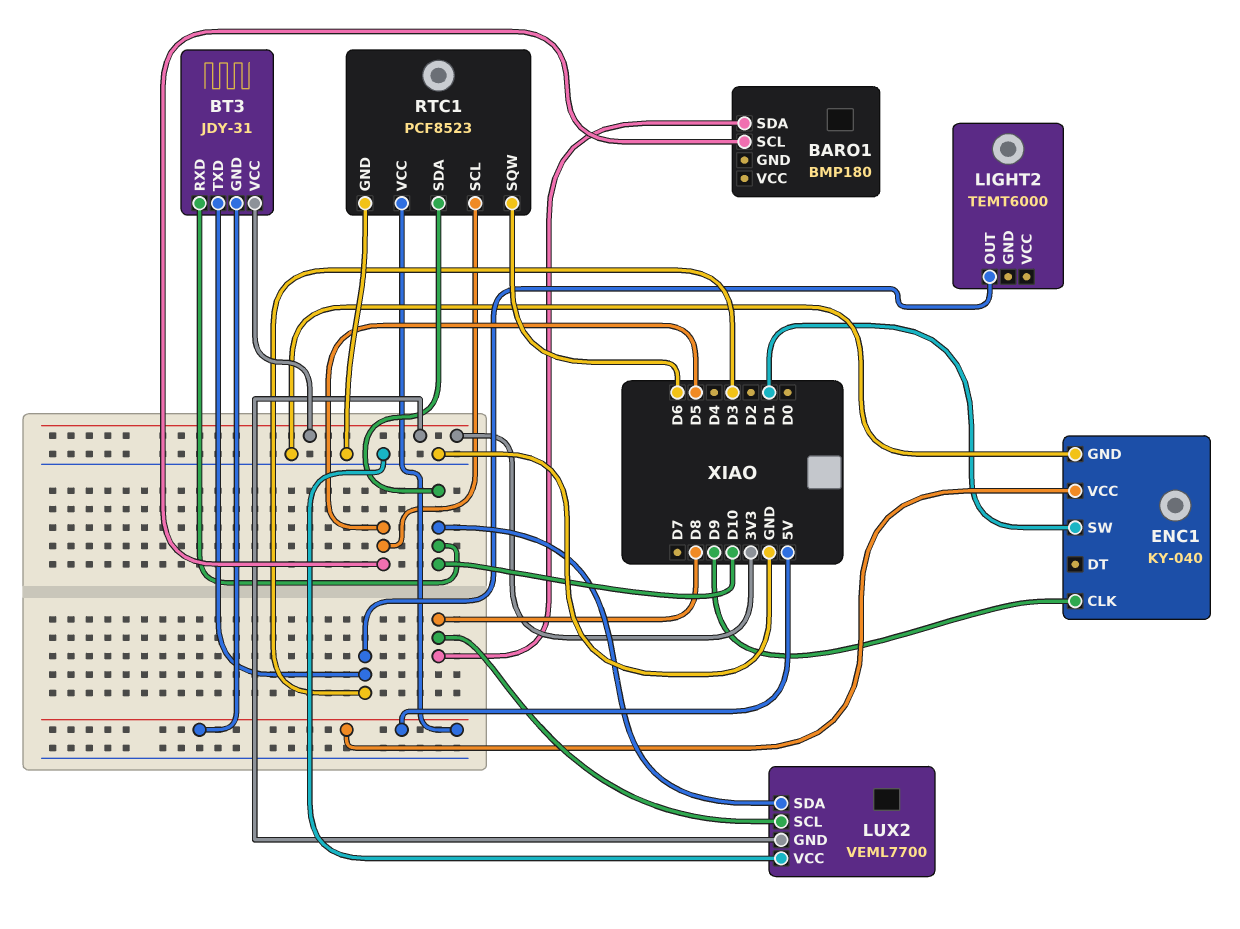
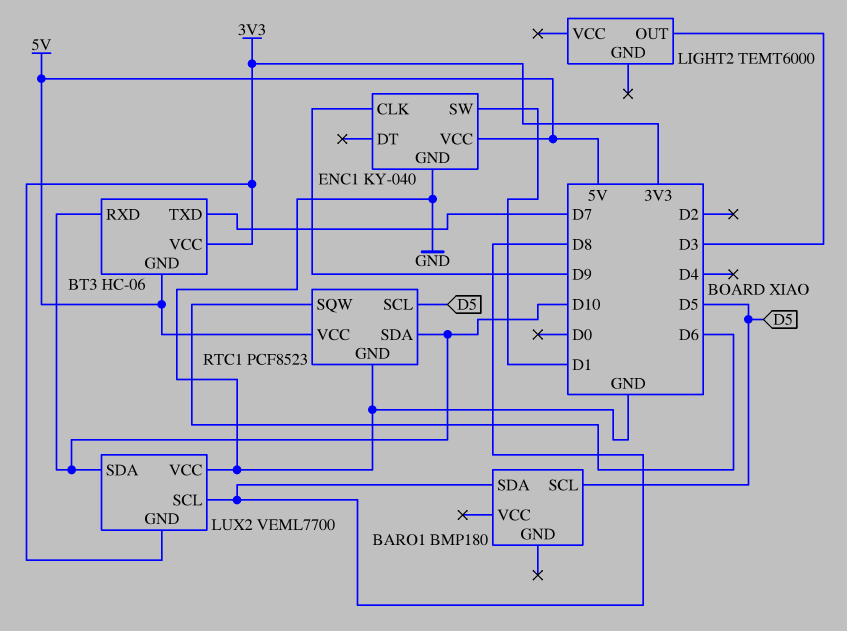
BT3: JDY-31 -> HC-06
BT3 pin TXD: D3 -> D7

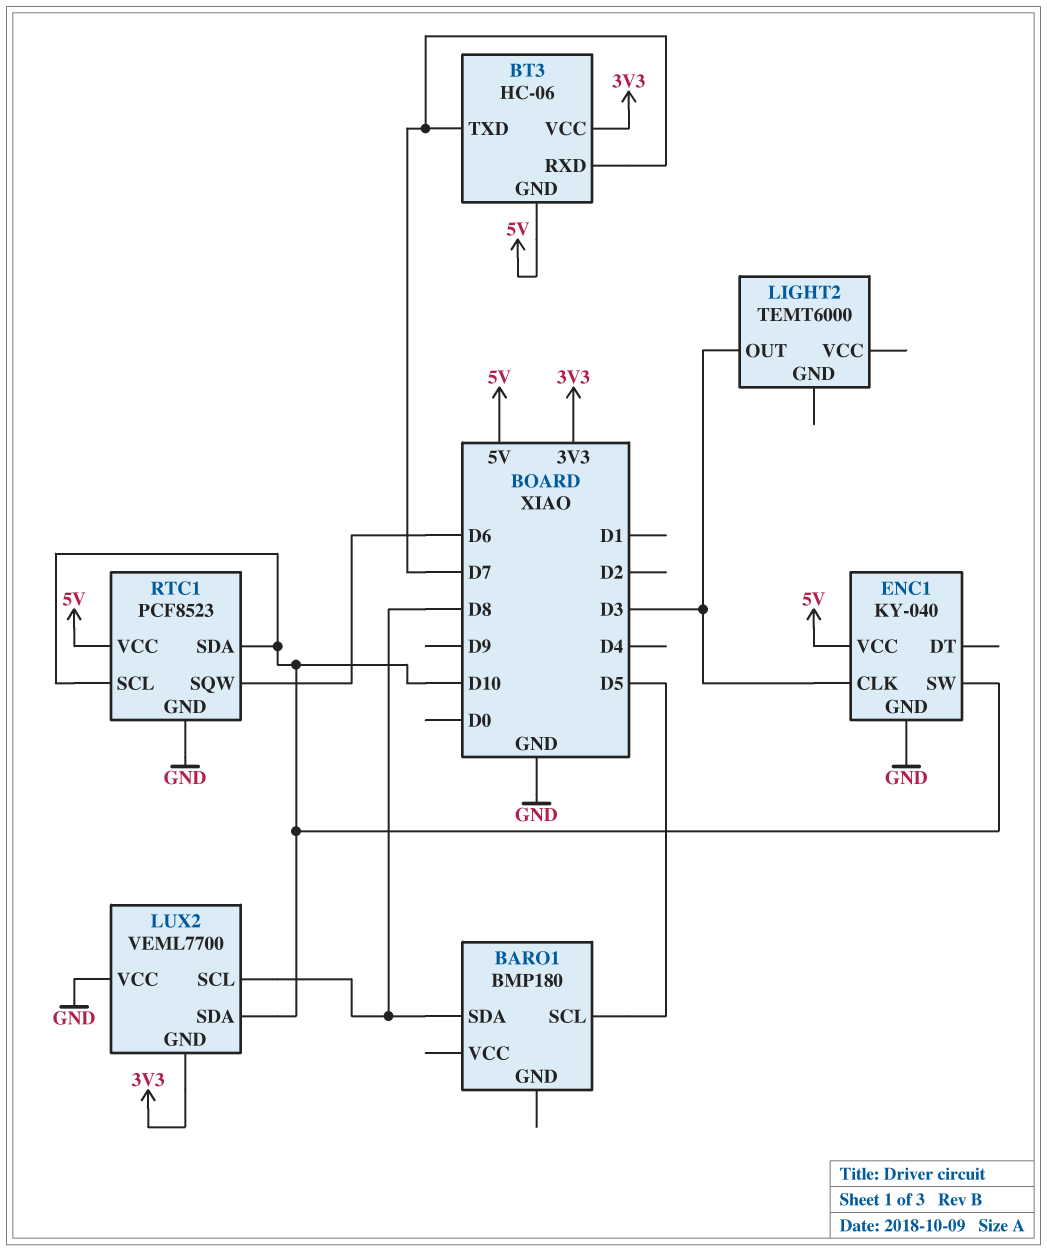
BT3 pin RXD: D10 -> D7
ENC1 pin CLK: D9 -> D3
ENC1 pin SW: D1 -> D10
RTC1 pin SCL: D5 -> D10

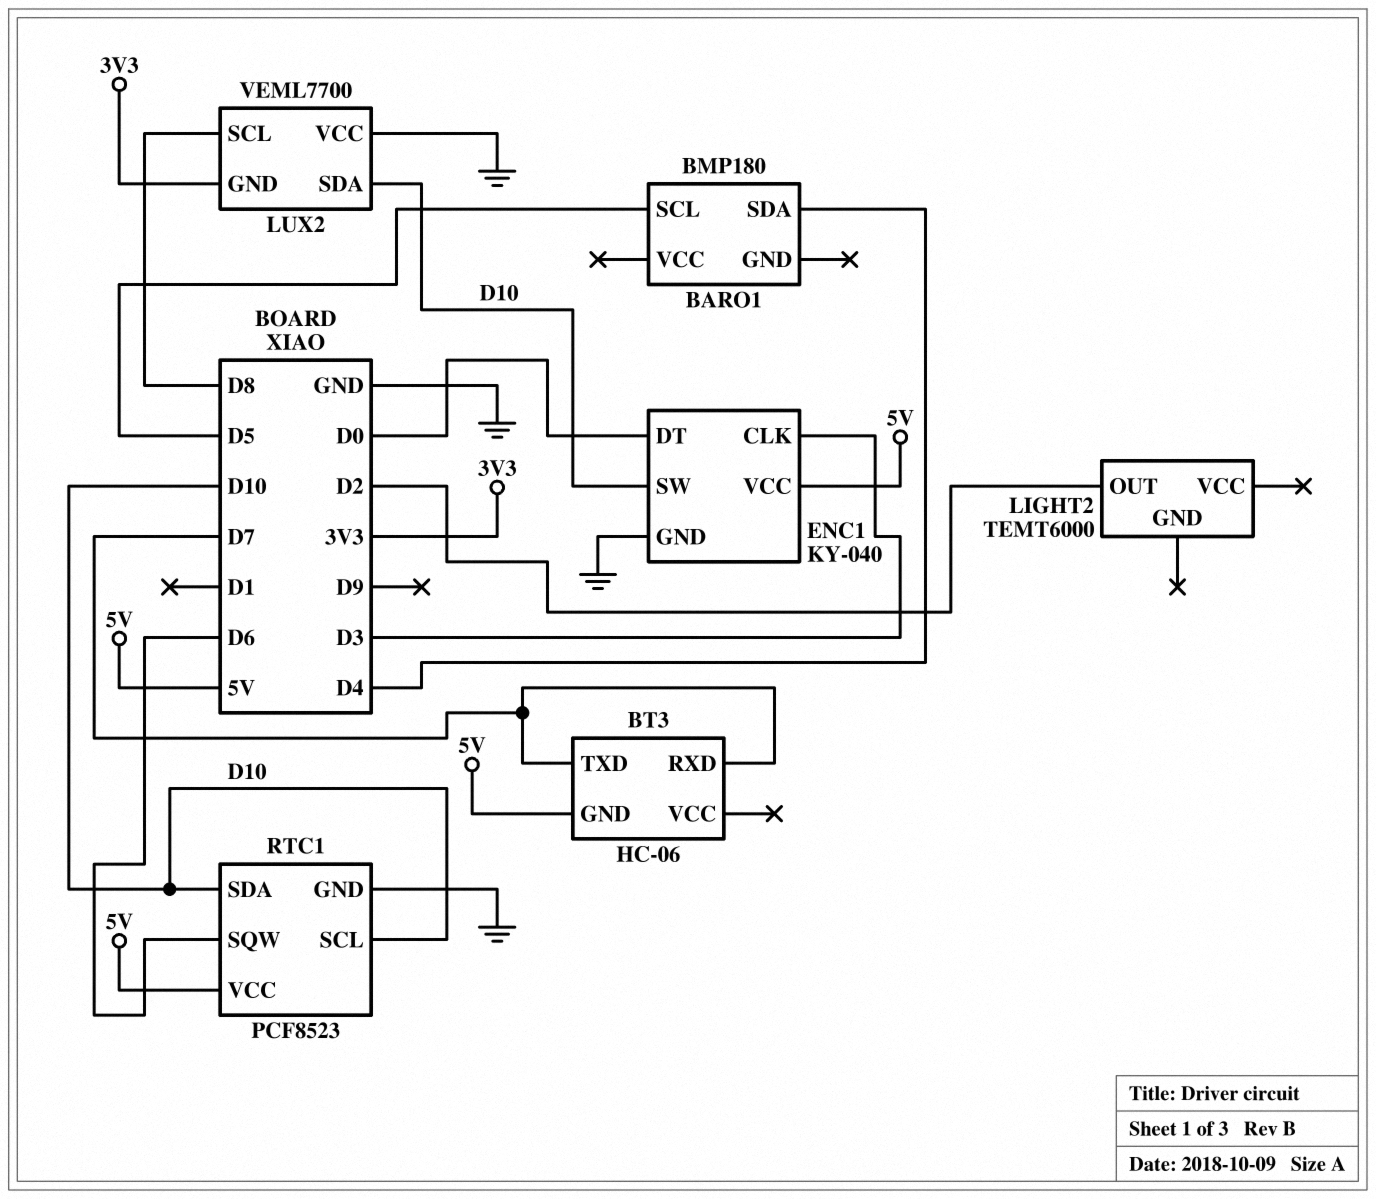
BARO1 pin SDA: D8 -> D4
BT3 pin VCC: 3V3 -> none
ENC1 pin DT: none -> D0
LIGHT2 pin OUT: D3 -> D2

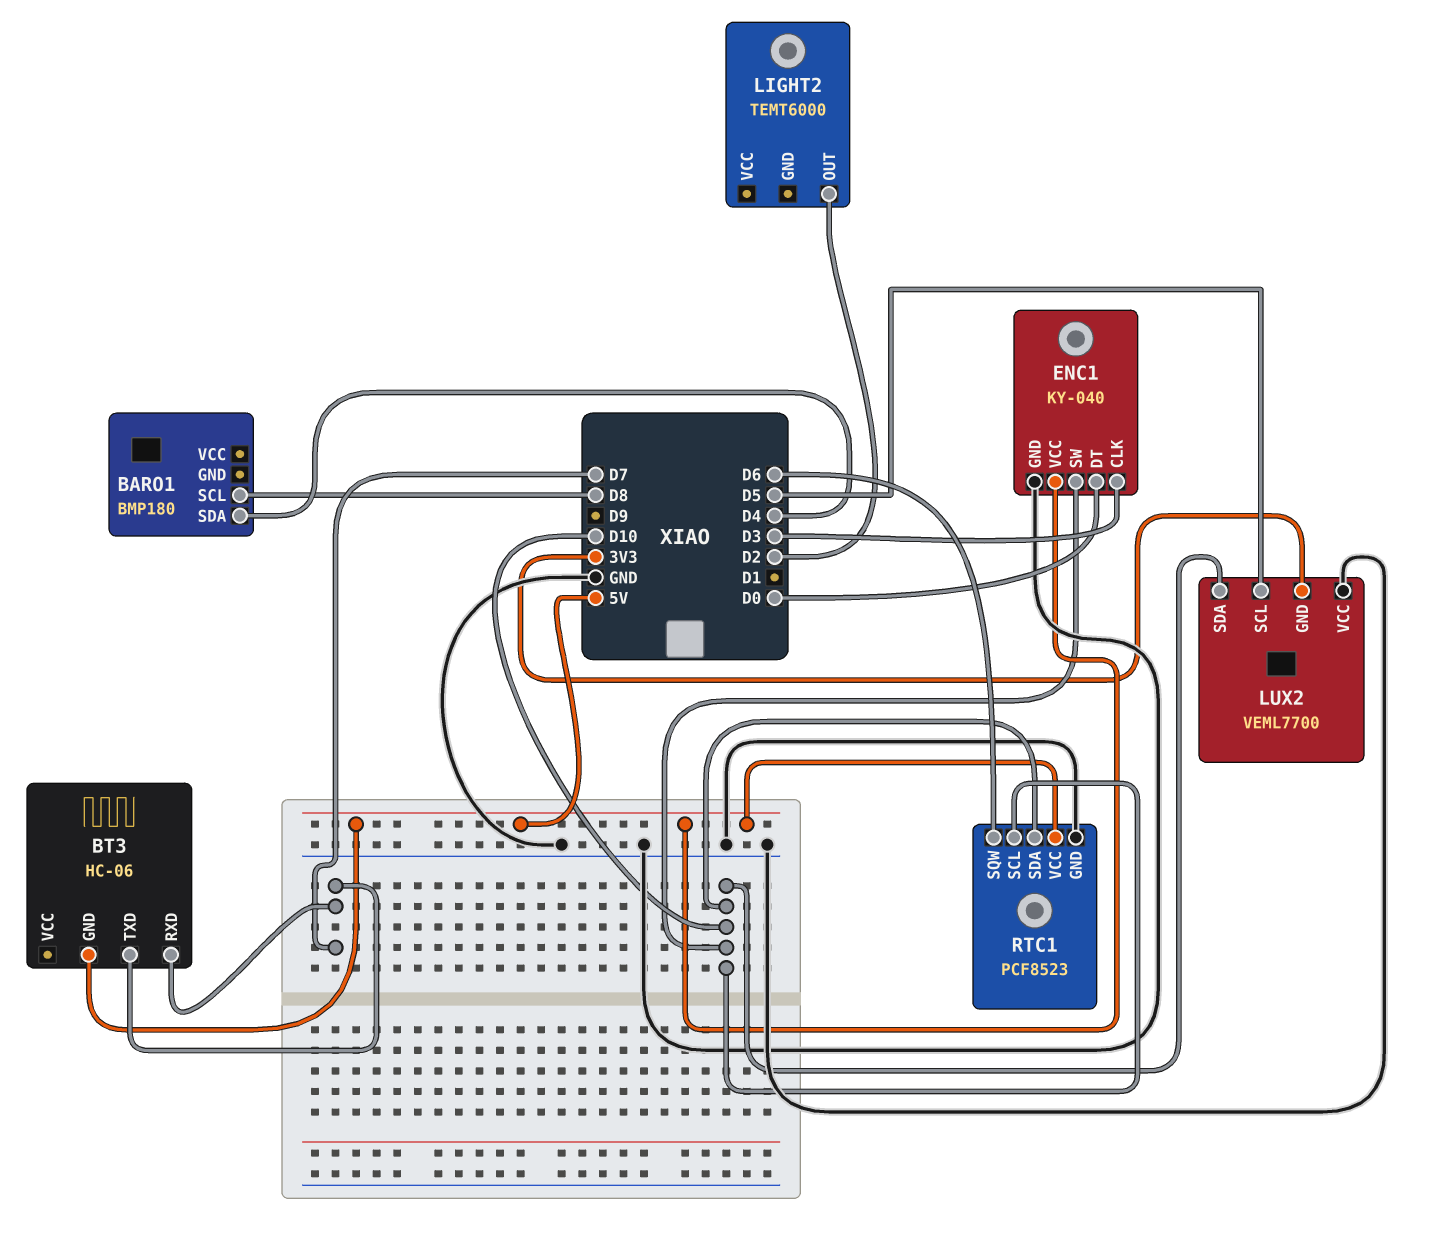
BARO1 pin SCL: D5 -> D8
LUX2 pin SCL: D8 -> D5

